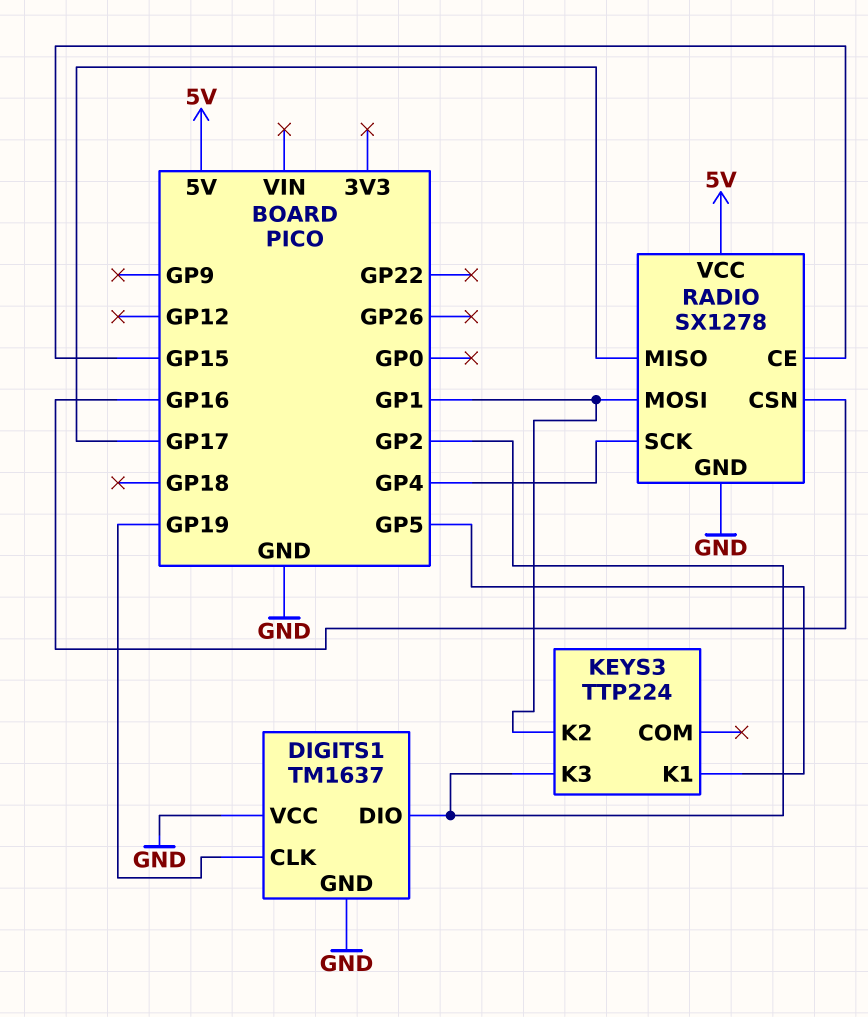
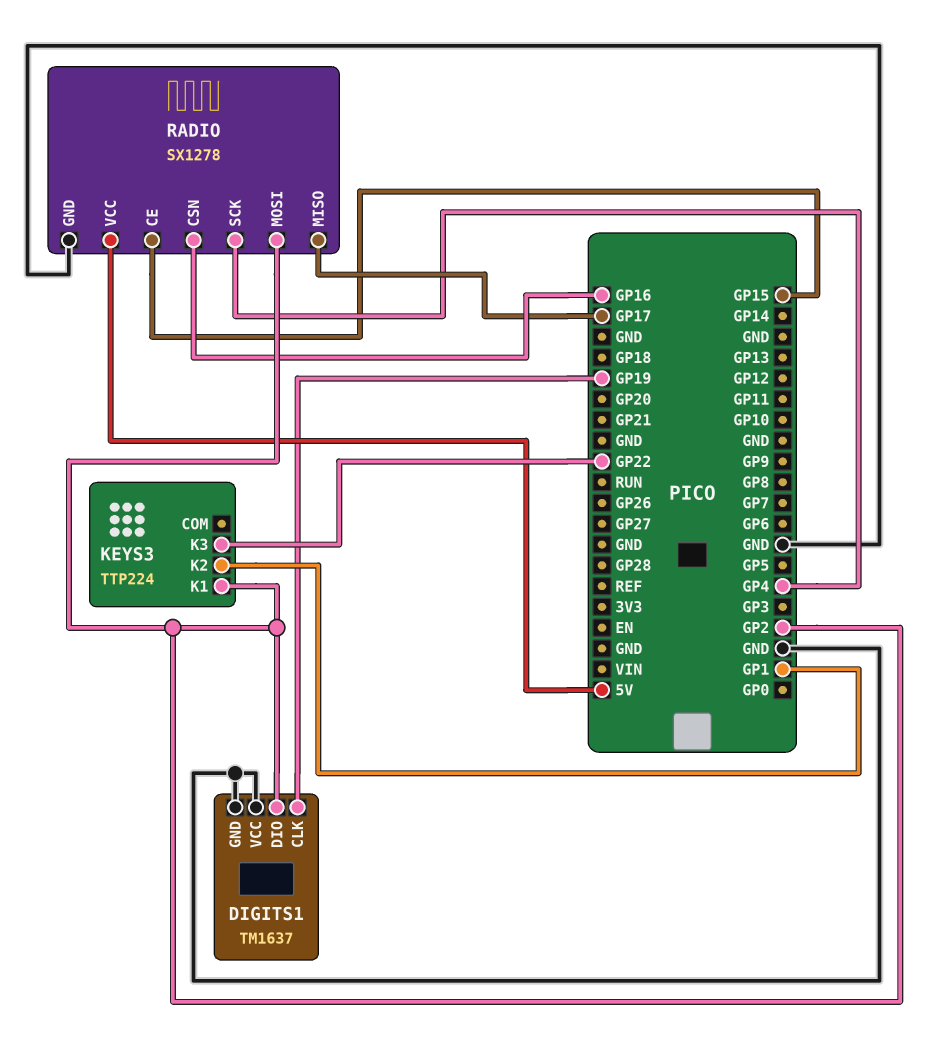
KEYS3 pin K1: GP5 -> GP2
KEYS3 pin K3: GP2 -> GP22
RADIO pin MOSI: GP1 -> GP2

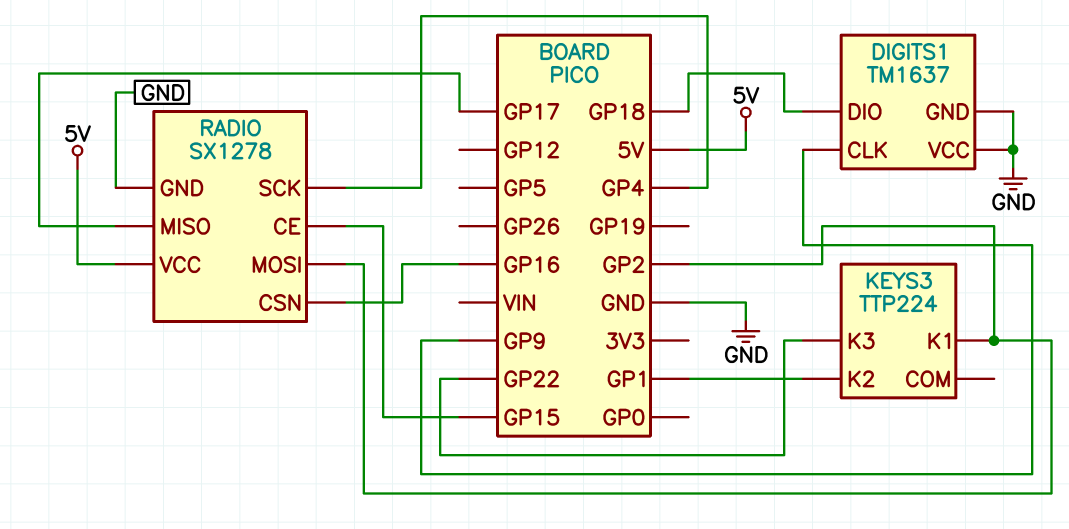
DIGITS1 pin CLK: GP19 -> GP9
DIGITS1 pin DIO: GP2 -> GP18

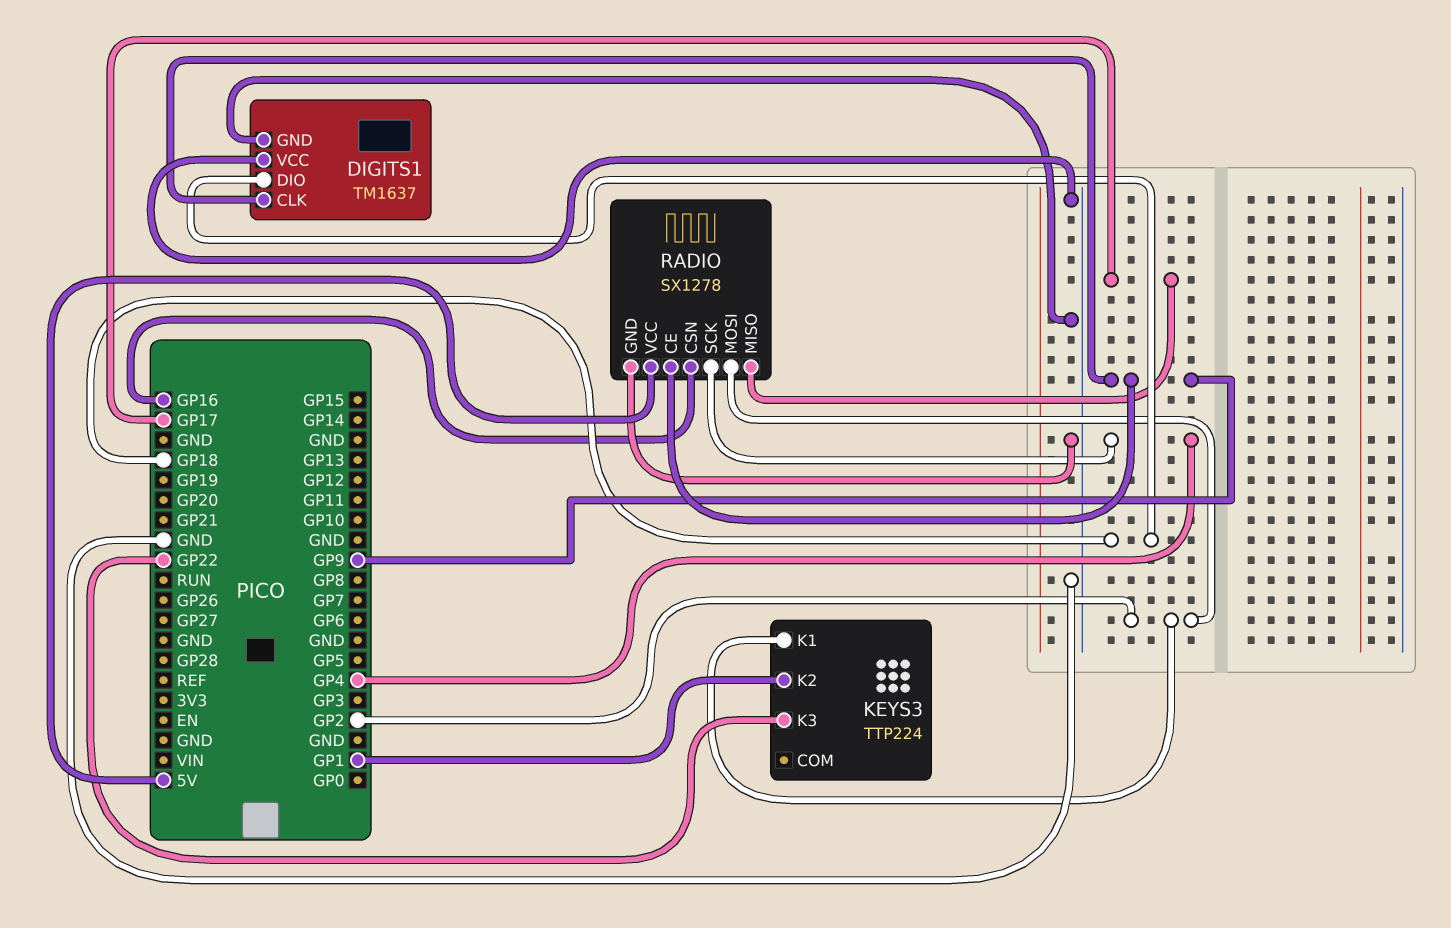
RADIO pin CE: GP15 -> GP9

